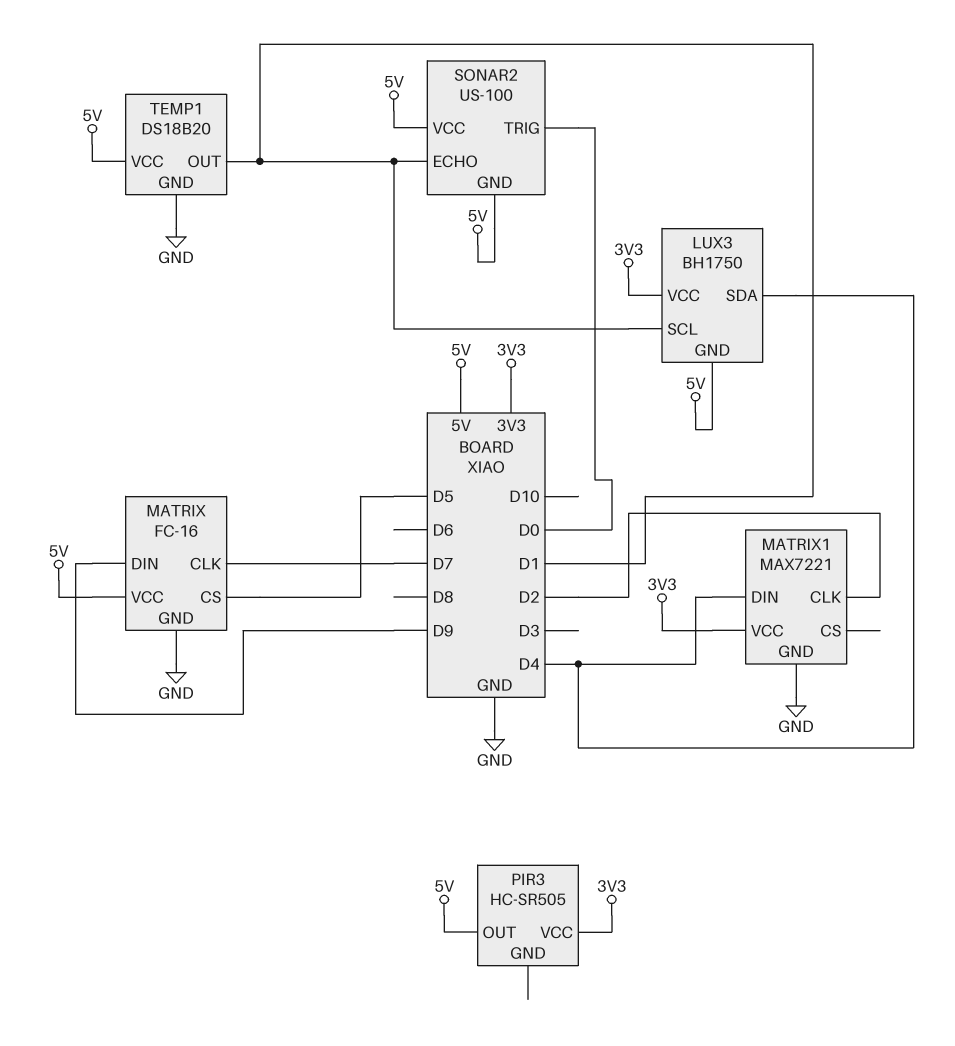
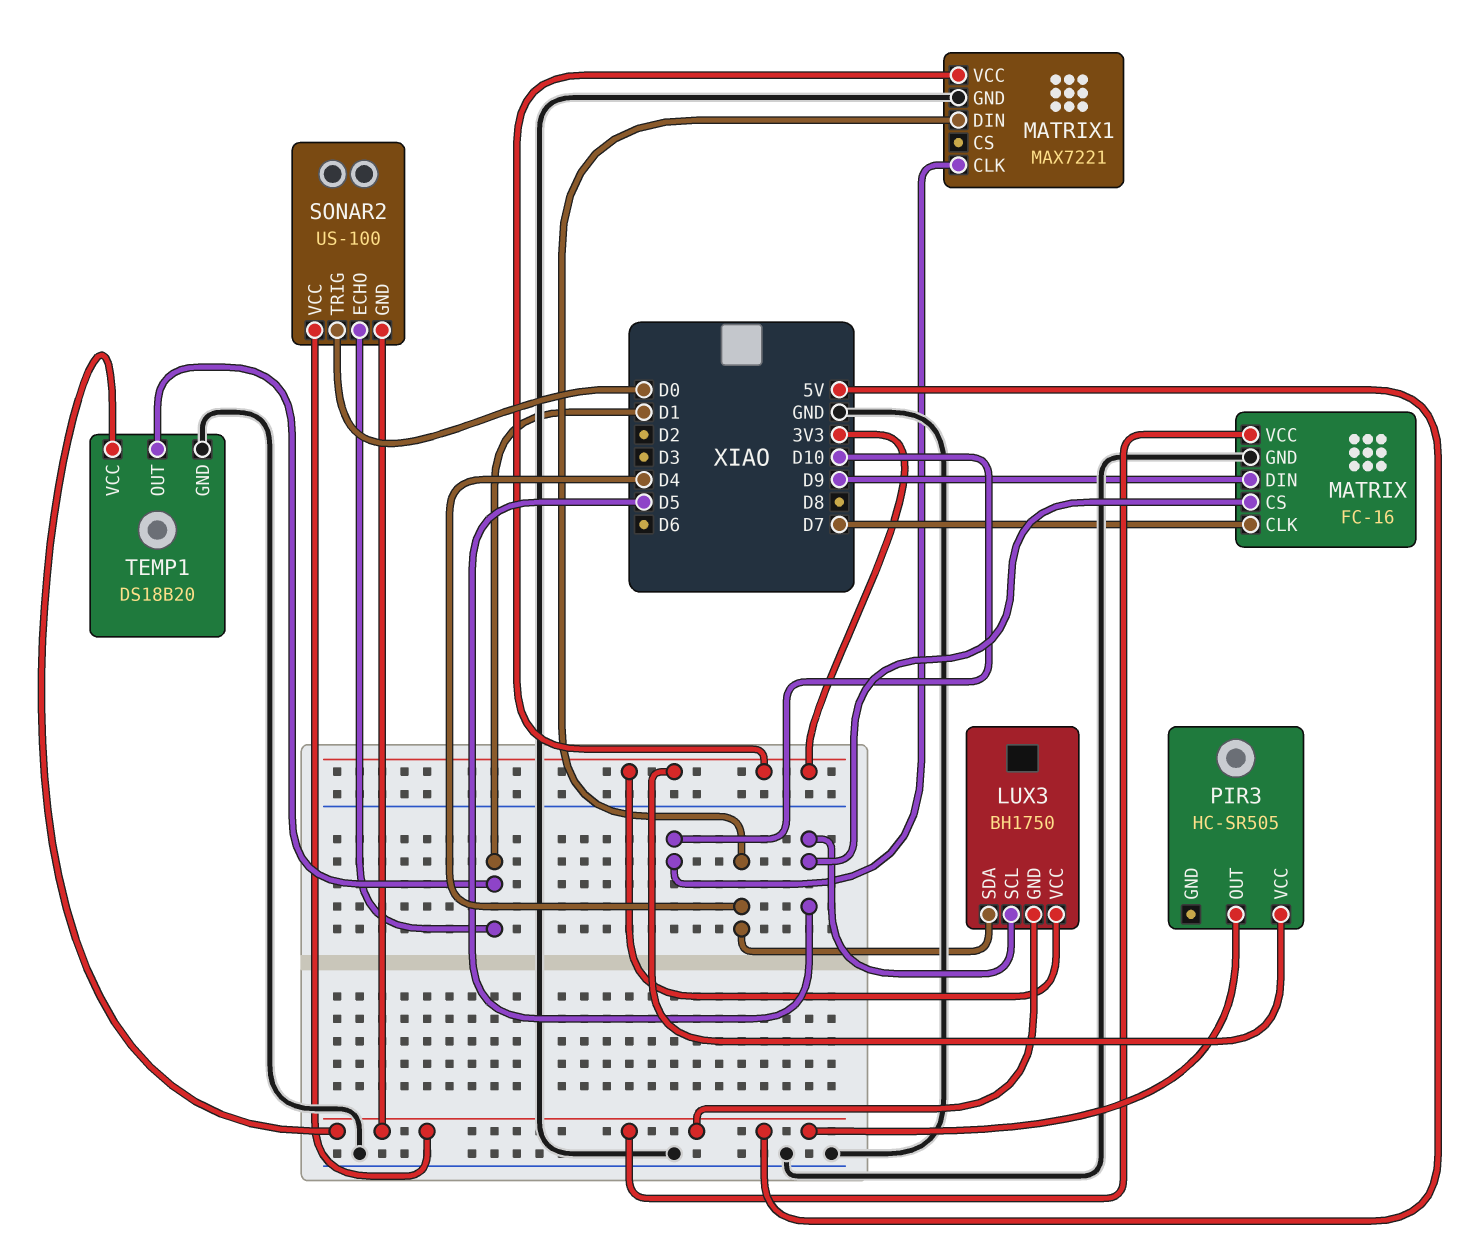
LUX3 pin SCL: D1 -> D5
MATRIX1 pin CLK: D2 -> D10

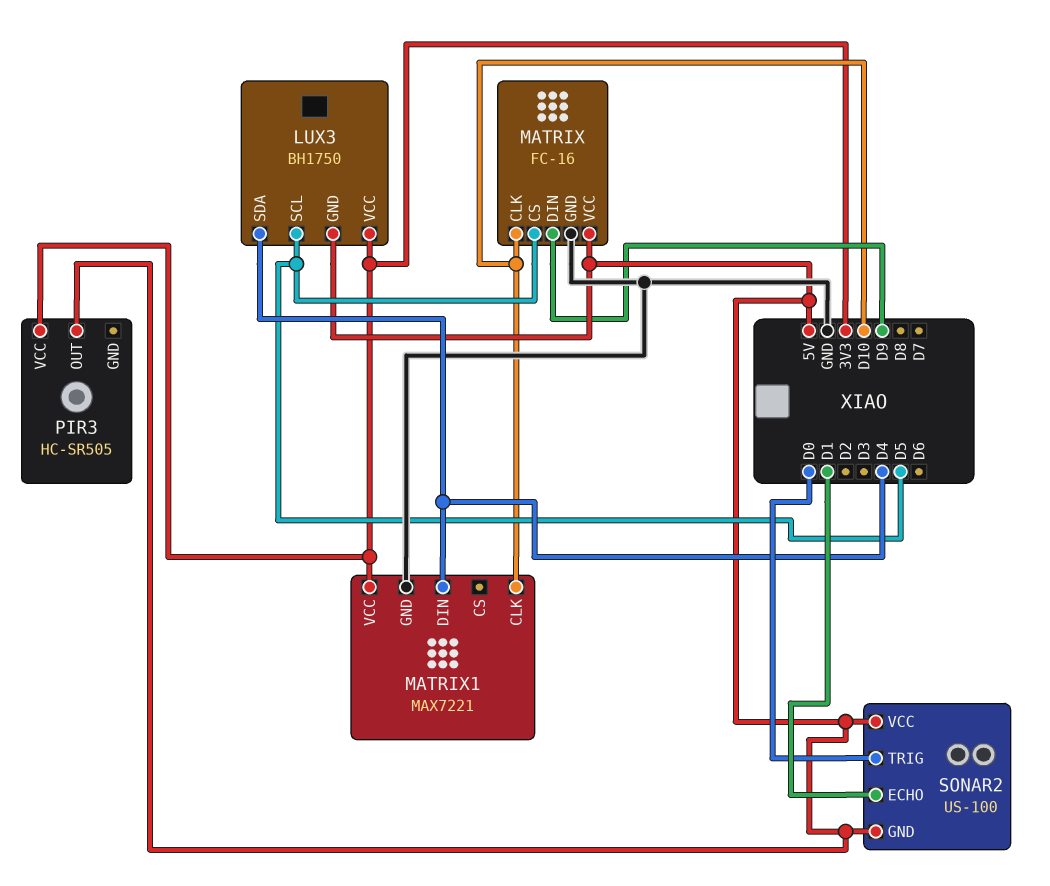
MATRIX pin CLK: D7 -> D10
TEMP1: DS18B20 -> none
TEMP1 pin GND: GND -> none
TEMP1 pin OUT: D1 -> none
TEMP1 pin VCC: 5V -> none

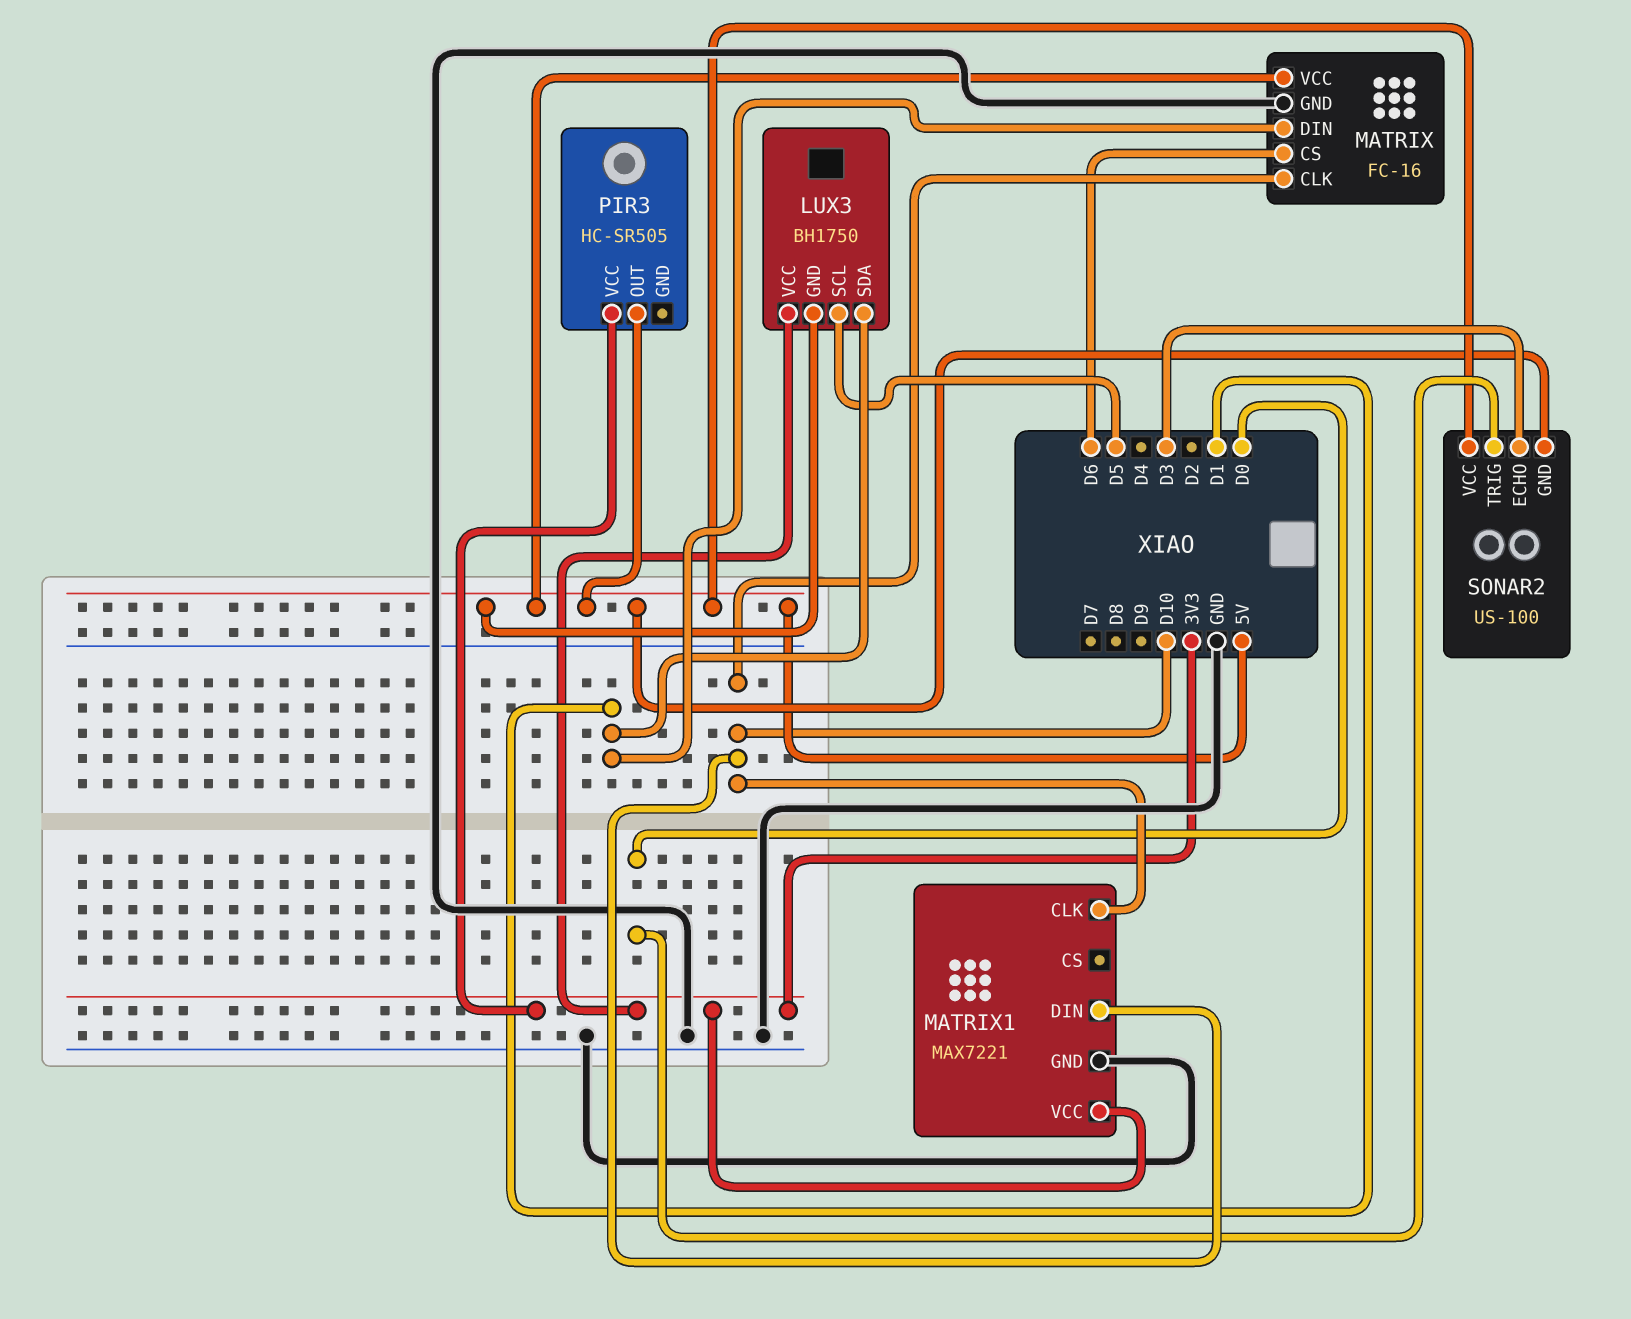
LUX3 pin SDA: D4 -> D1
MATRIX pin CS: D5 -> D6
MATRIX pin DIN: D9 -> D1
MATRIX1 pin DIN: D4 -> D10
SONAR2 pin ECHO: D1 -> D3

